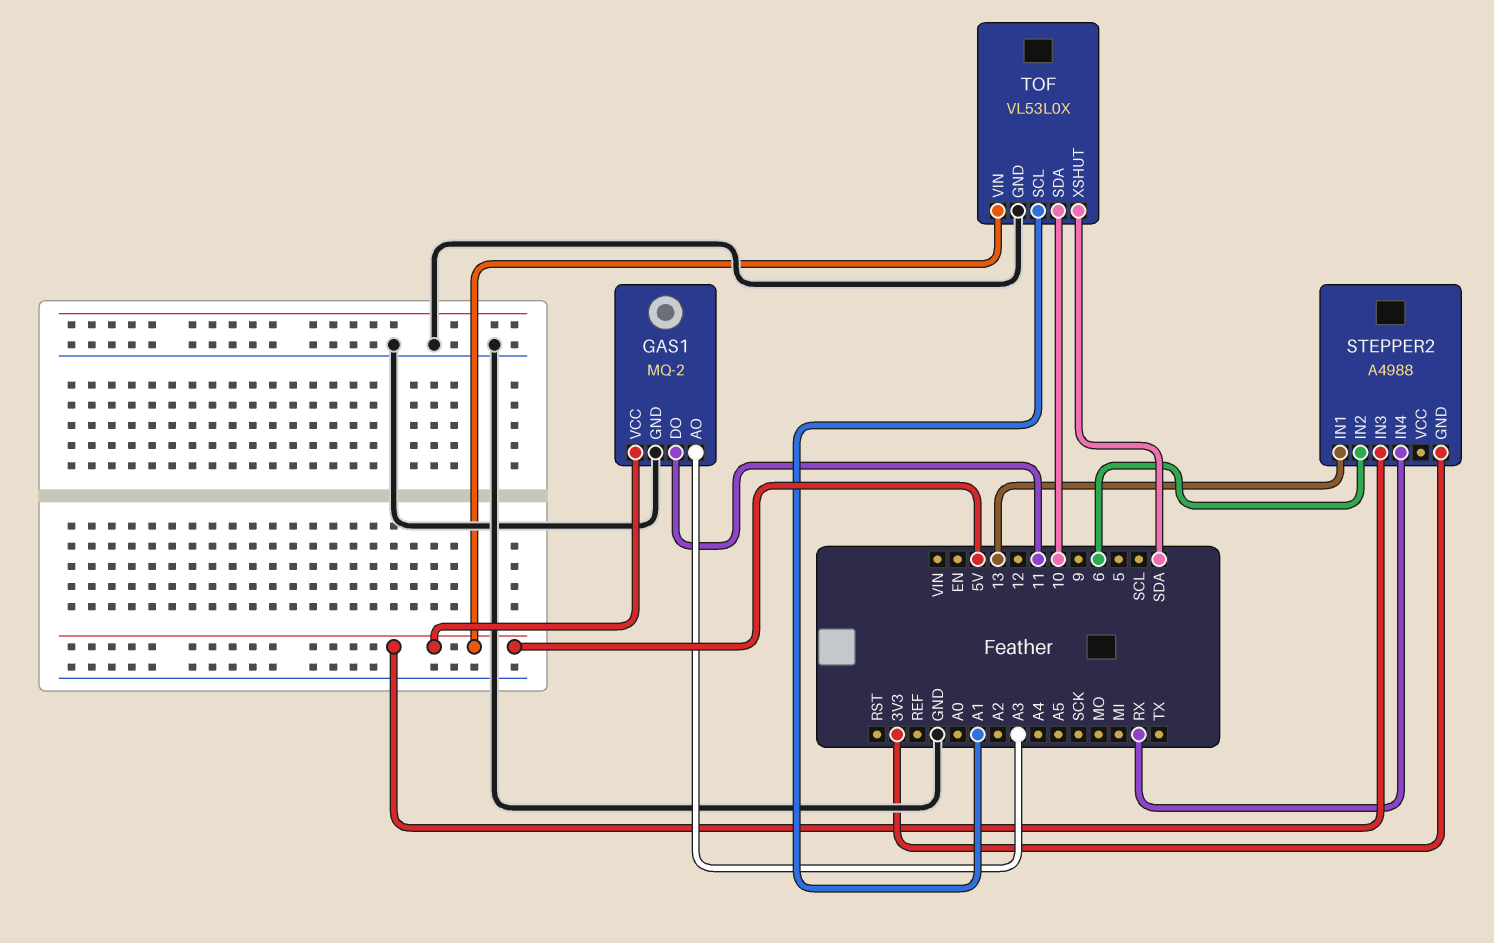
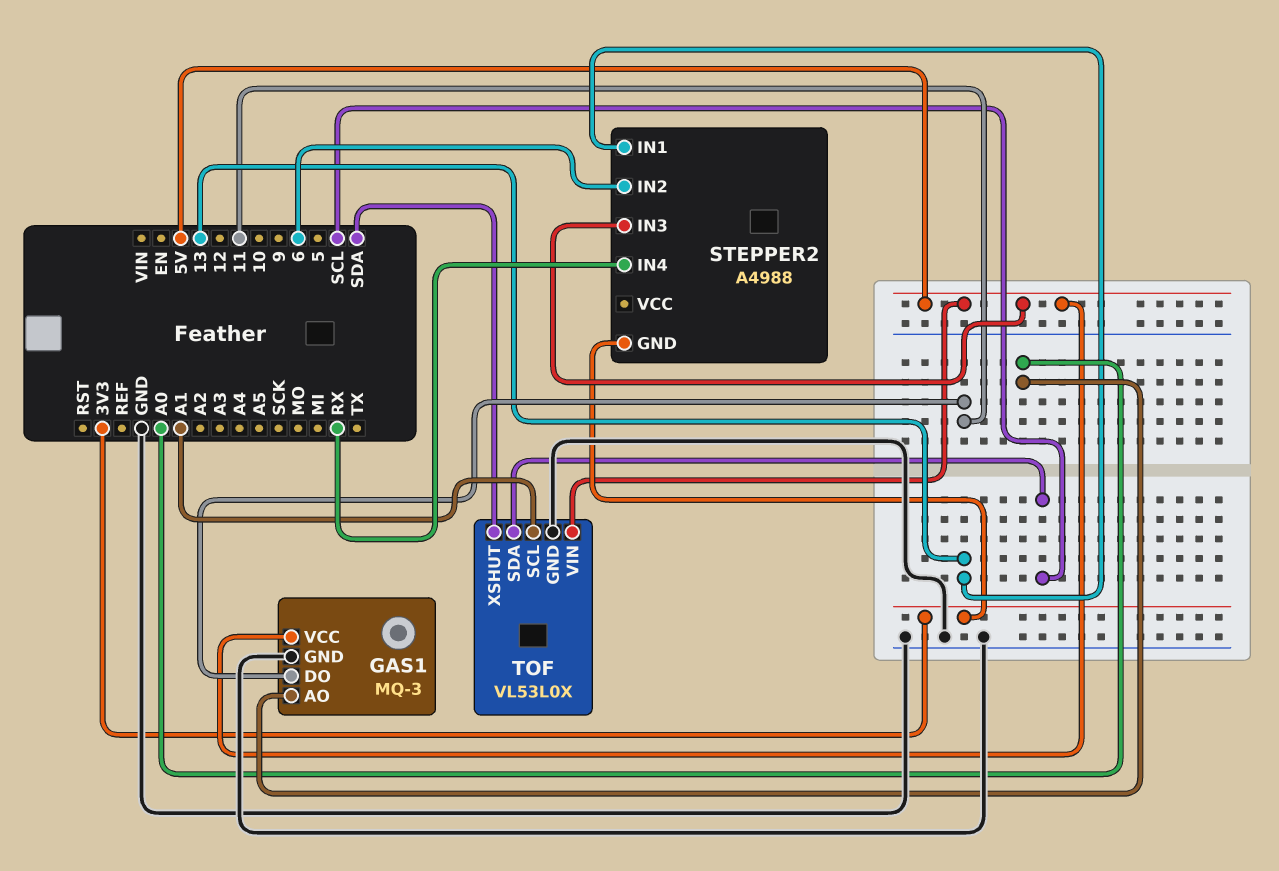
GAS1: MQ-2 -> MQ-3
GAS1 pin AO: A3 -> A0
TOF pin SDA: 10 -> SCL

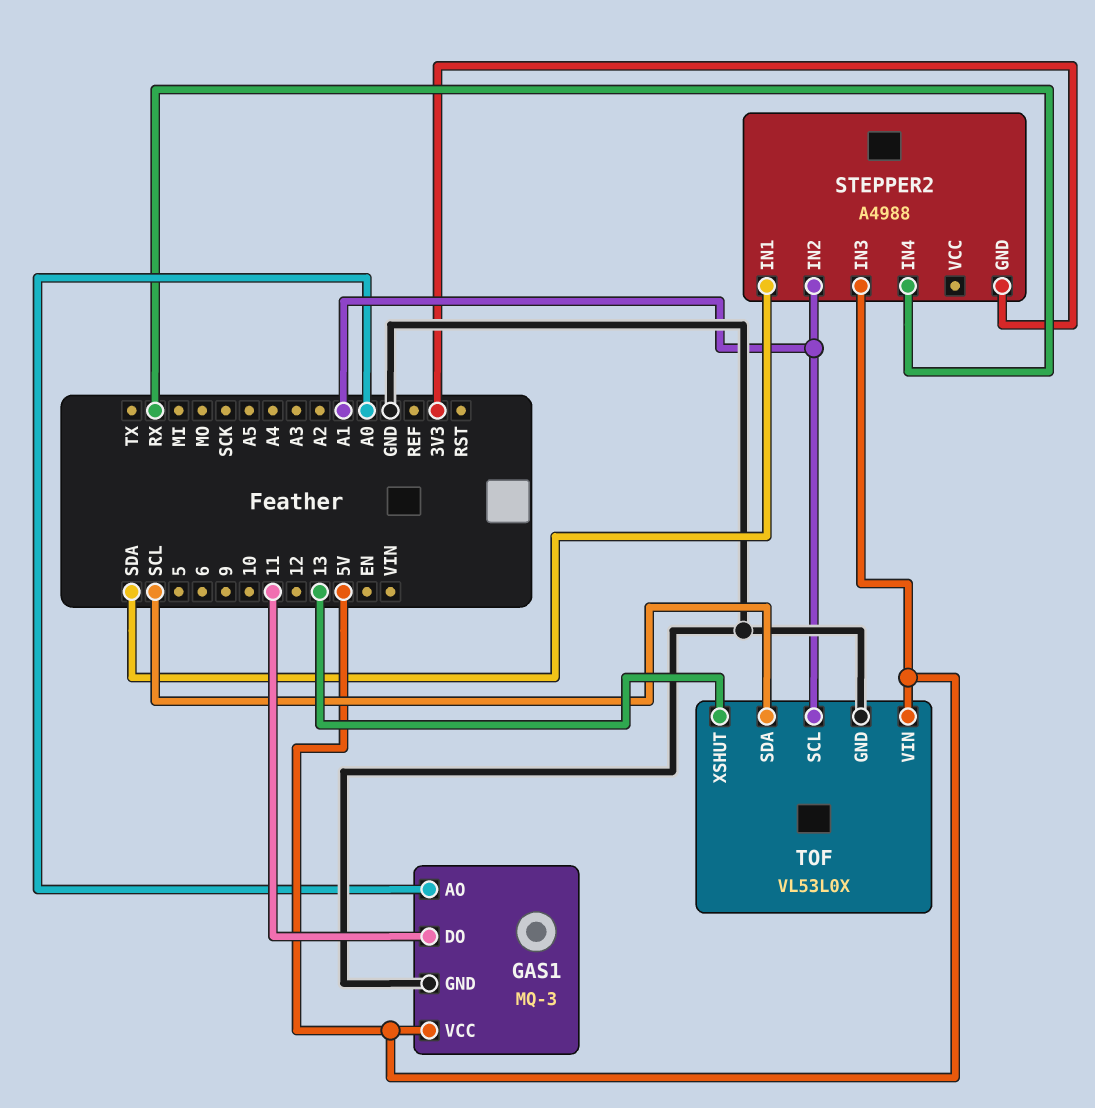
STEPPER2 pin IN1: 13 -> SDA
STEPPER2 pin IN2: 6 -> A1
TOF pin XSHUT: SDA -> 13

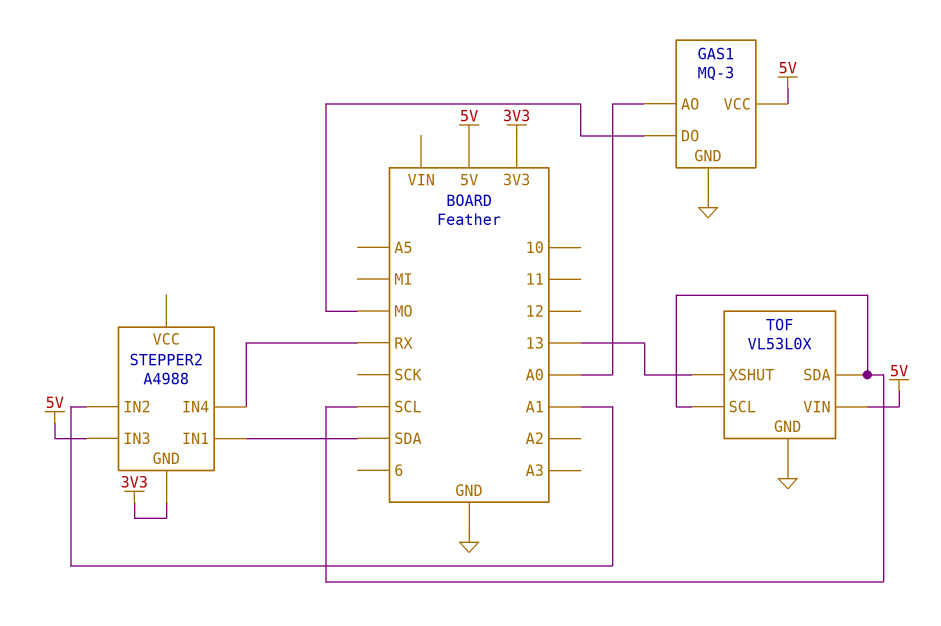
GAS1 pin DO: 11 -> MO
TOF pin SCL: A1 -> SCL

